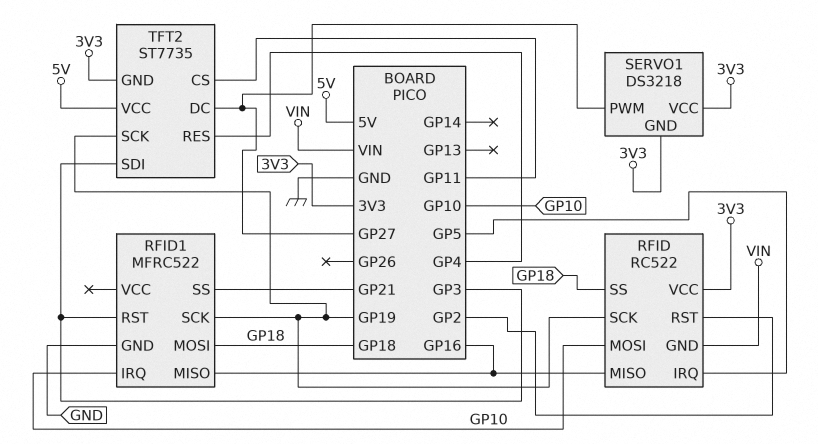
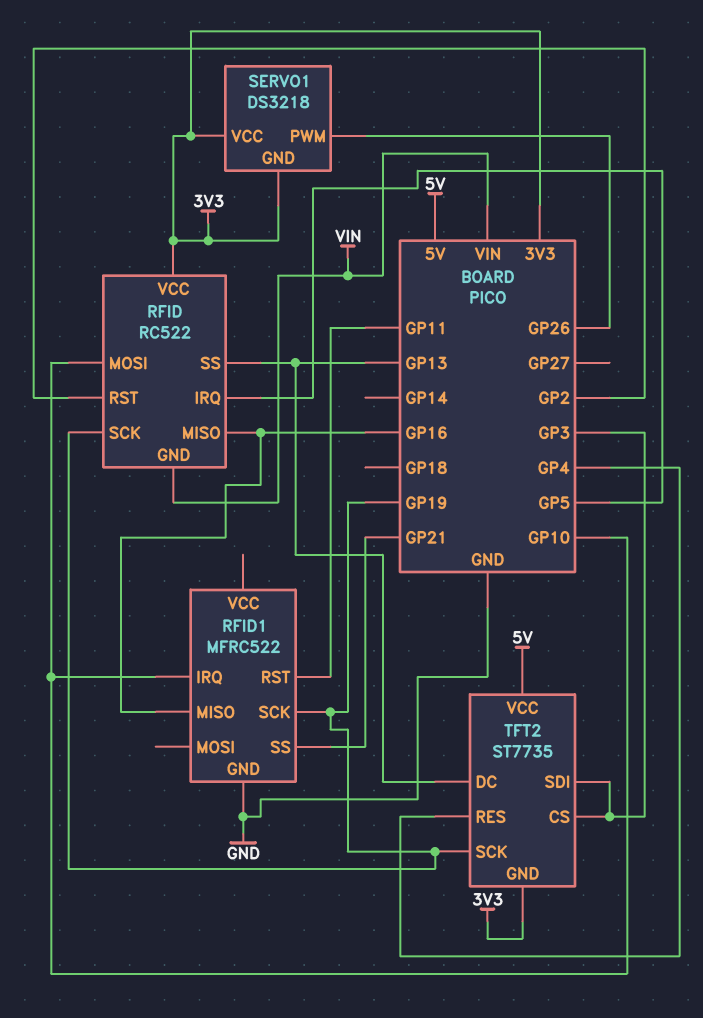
RFID pin SS: GP18 -> GP13
RFID1 pin MOSI: GP18 -> none
RFID1 pin RST: GP3 -> GP11
SERVO1 pin PWM: GP27 -> GP26
TFT2 pin CS: GP11 -> GP3
TFT2 pin DC: GP27 -> GP13

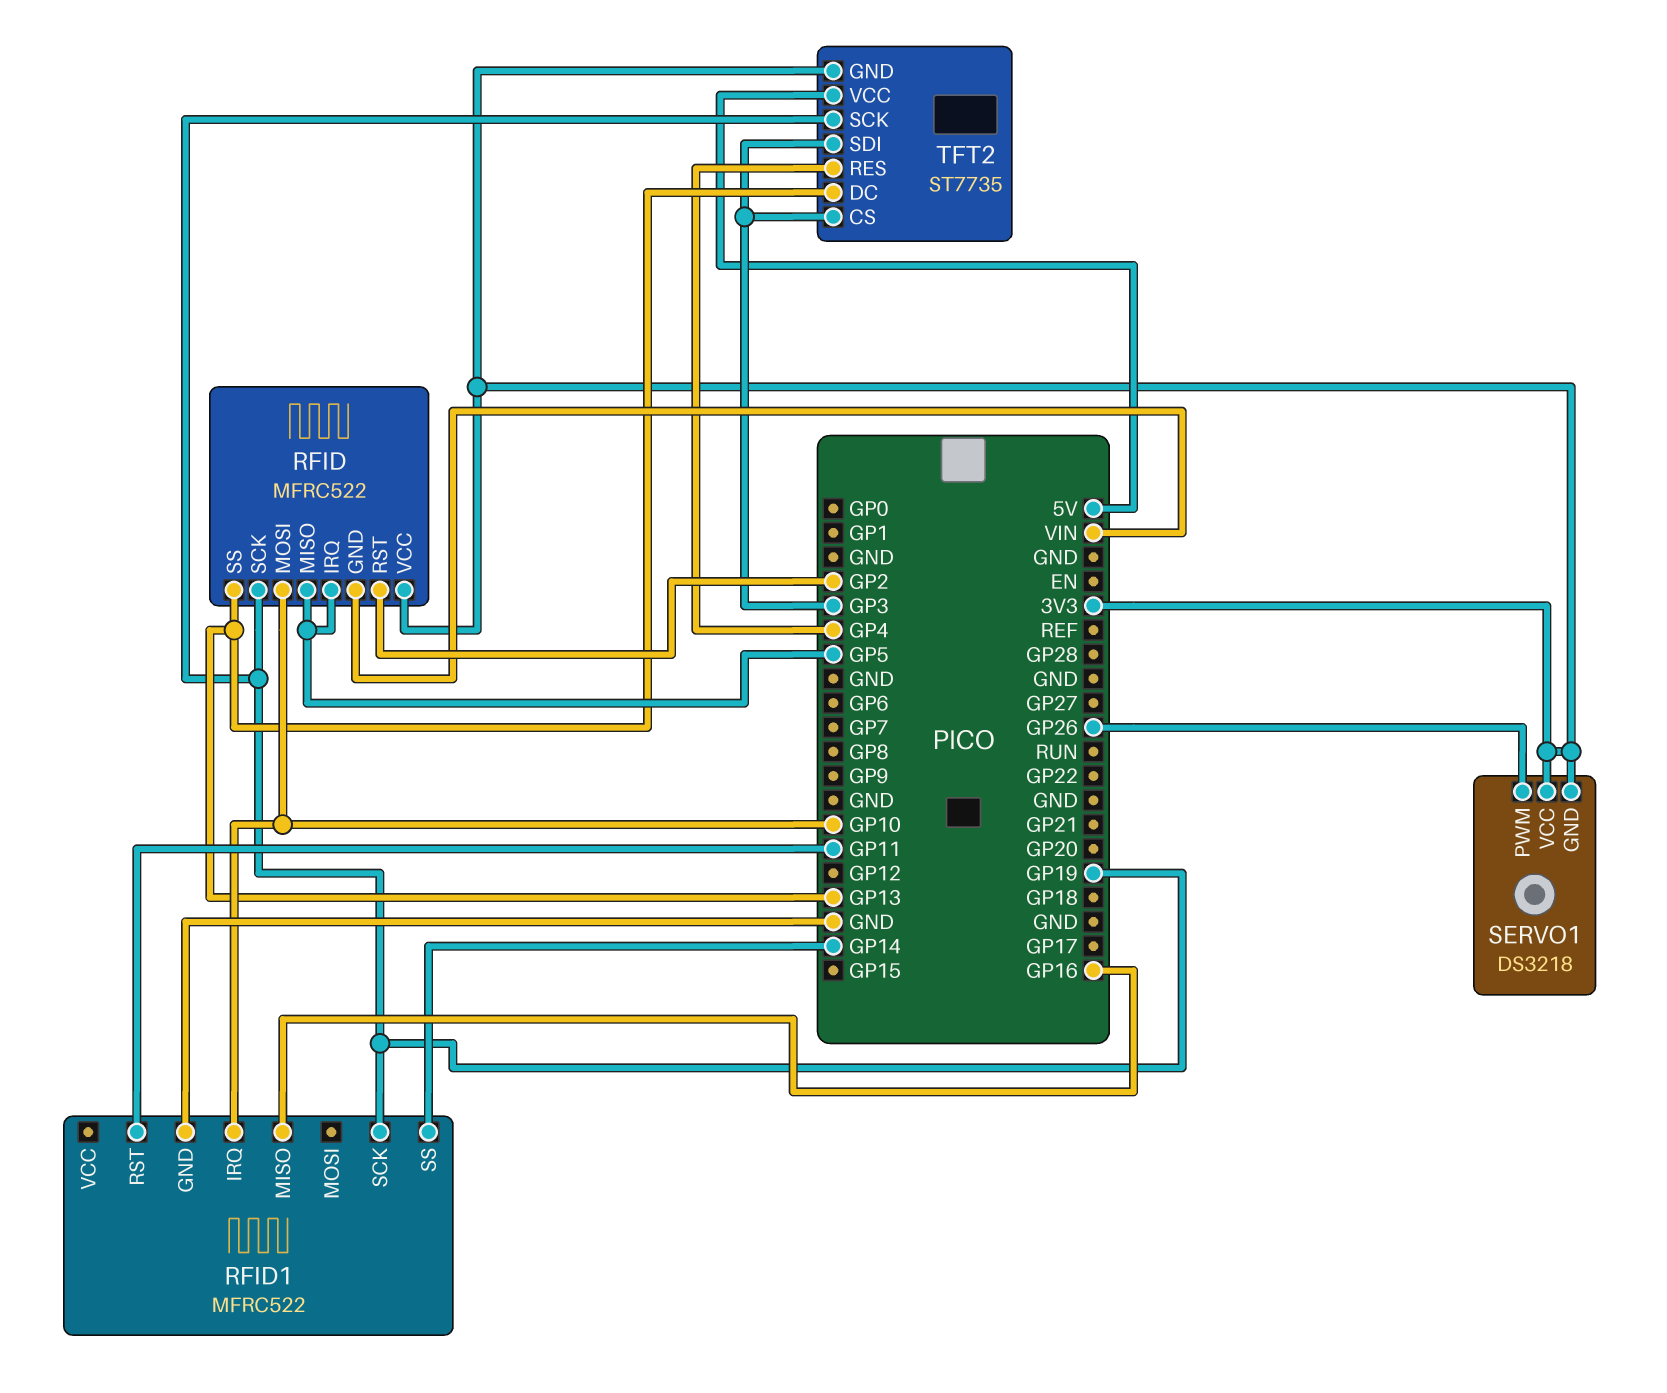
RFID: RC522 -> MFRC522
RFID pin MISO: GP16 -> GP5
RFID1 pin SS: GP21 -> GP14

